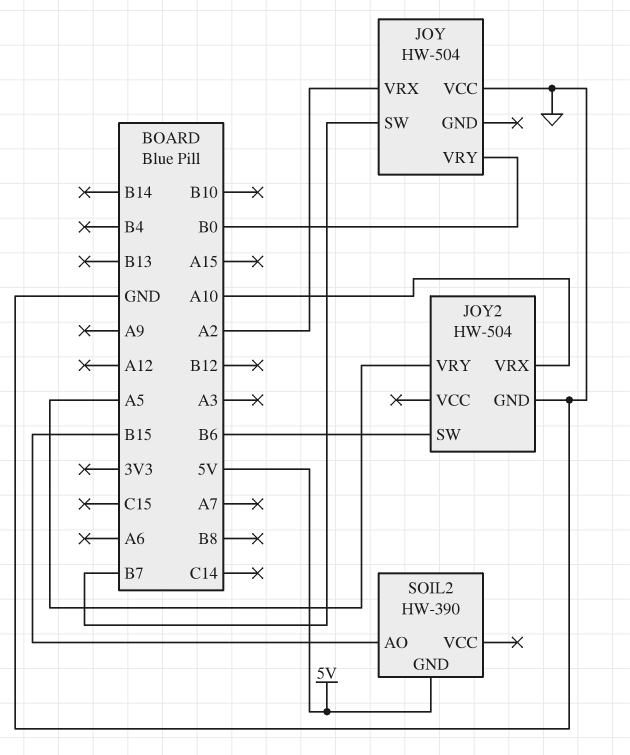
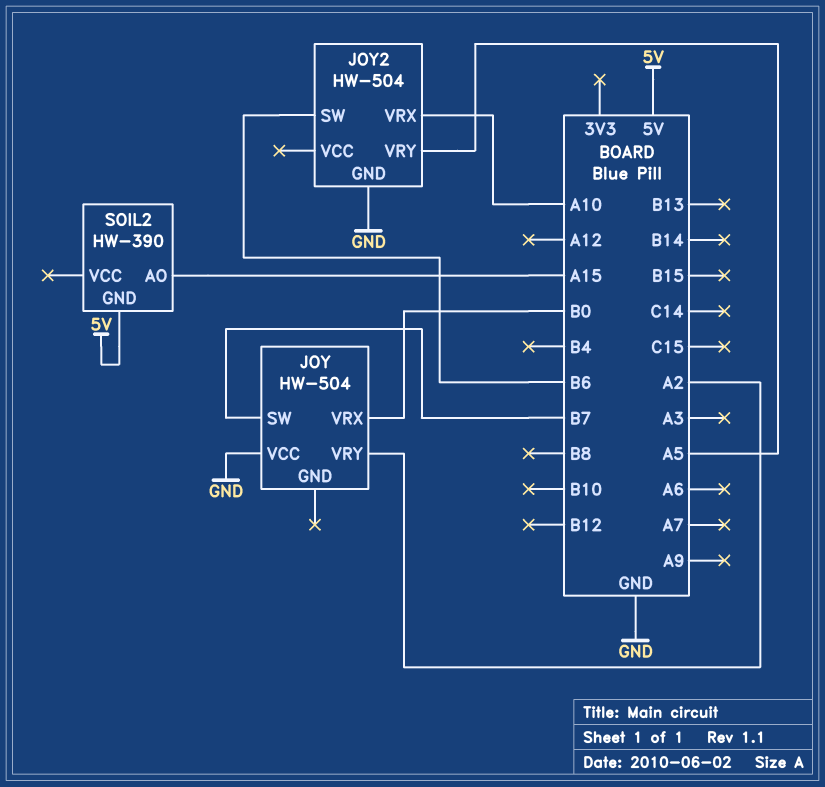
JOY pin VRX: A2 -> B0
JOY pin VRY: B0 -> A2
SOIL2 pin AO: B15 -> A15

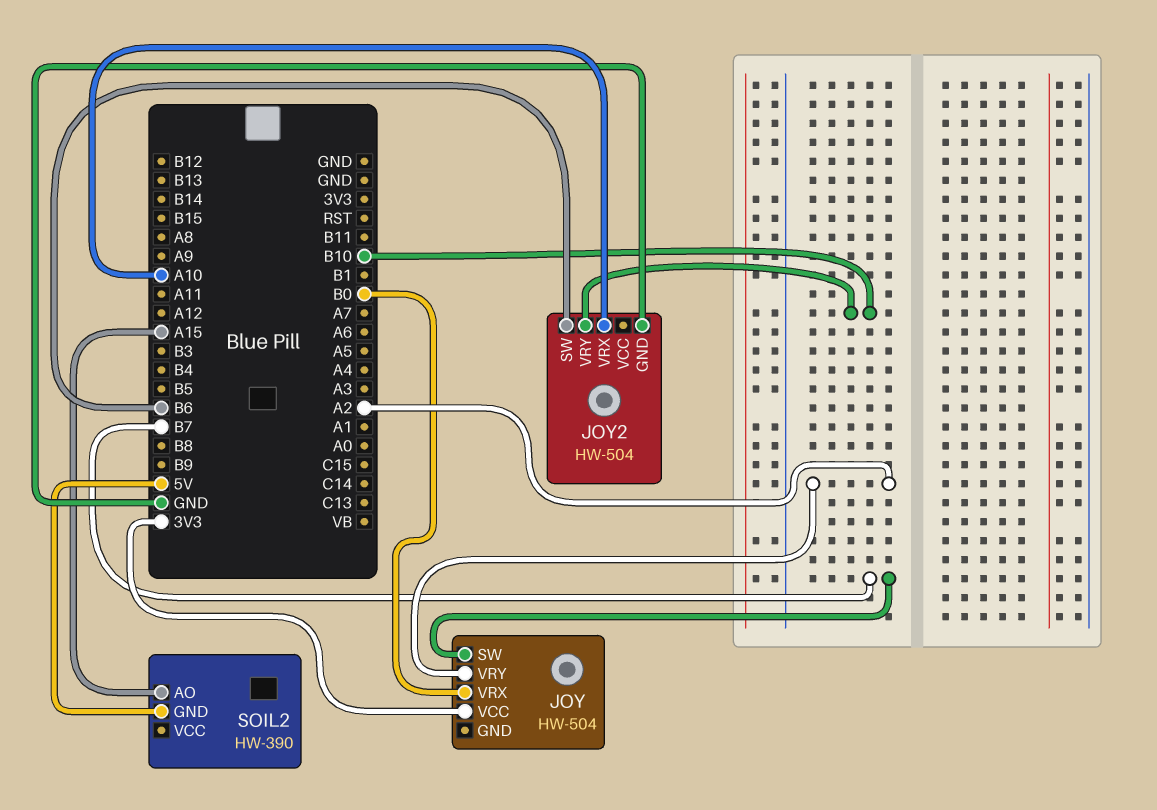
JOY pin VCC: GND -> 3V3
JOY2 pin VRY: A5 -> B10

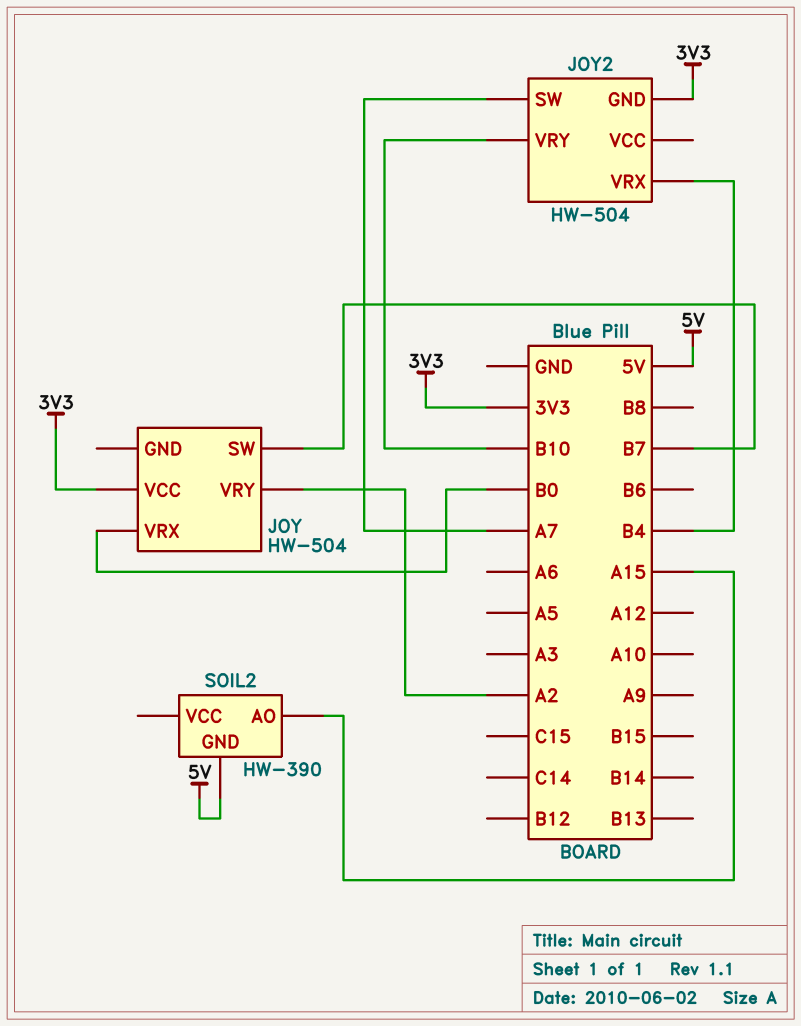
JOY2 pin GND: GND -> 3V3
JOY2 pin SW: B6 -> A7
JOY2 pin VRX: A10 -> B4

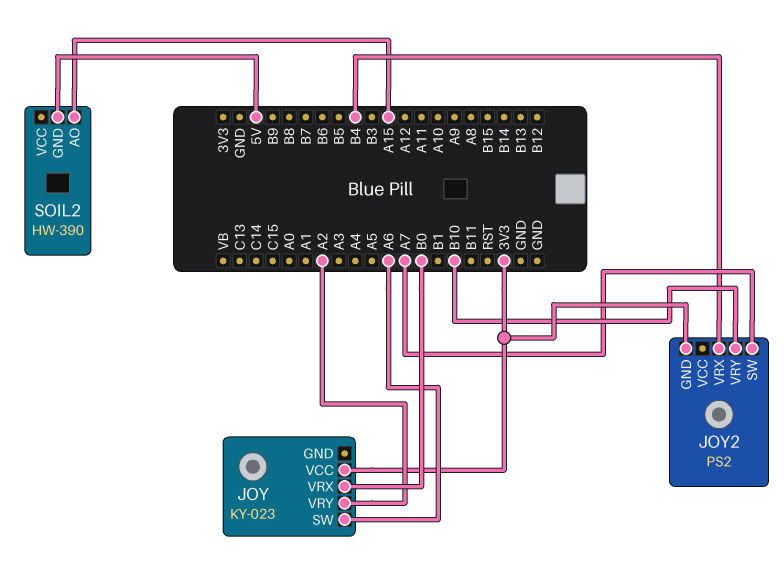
JOY: HW-504 -> KY-023
JOY pin SW: B7 -> A6
JOY2: HW-504 -> PS2

